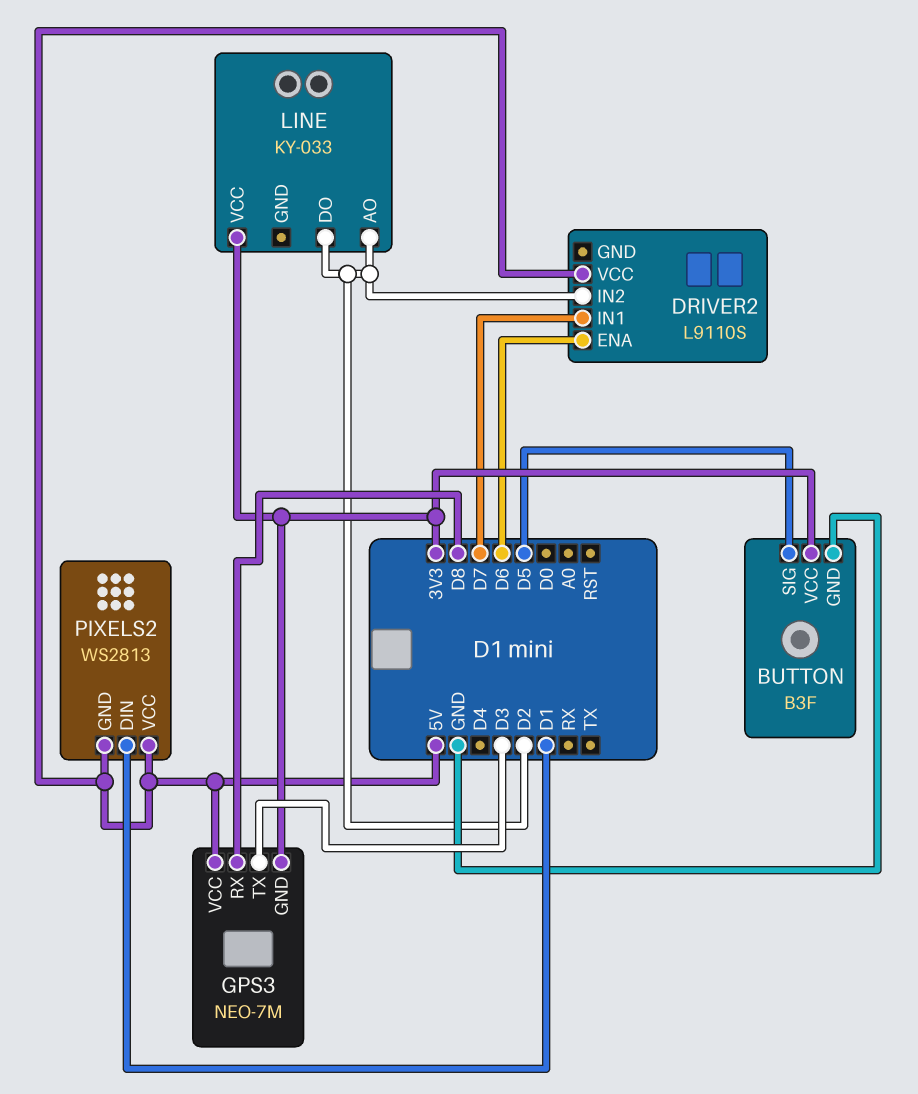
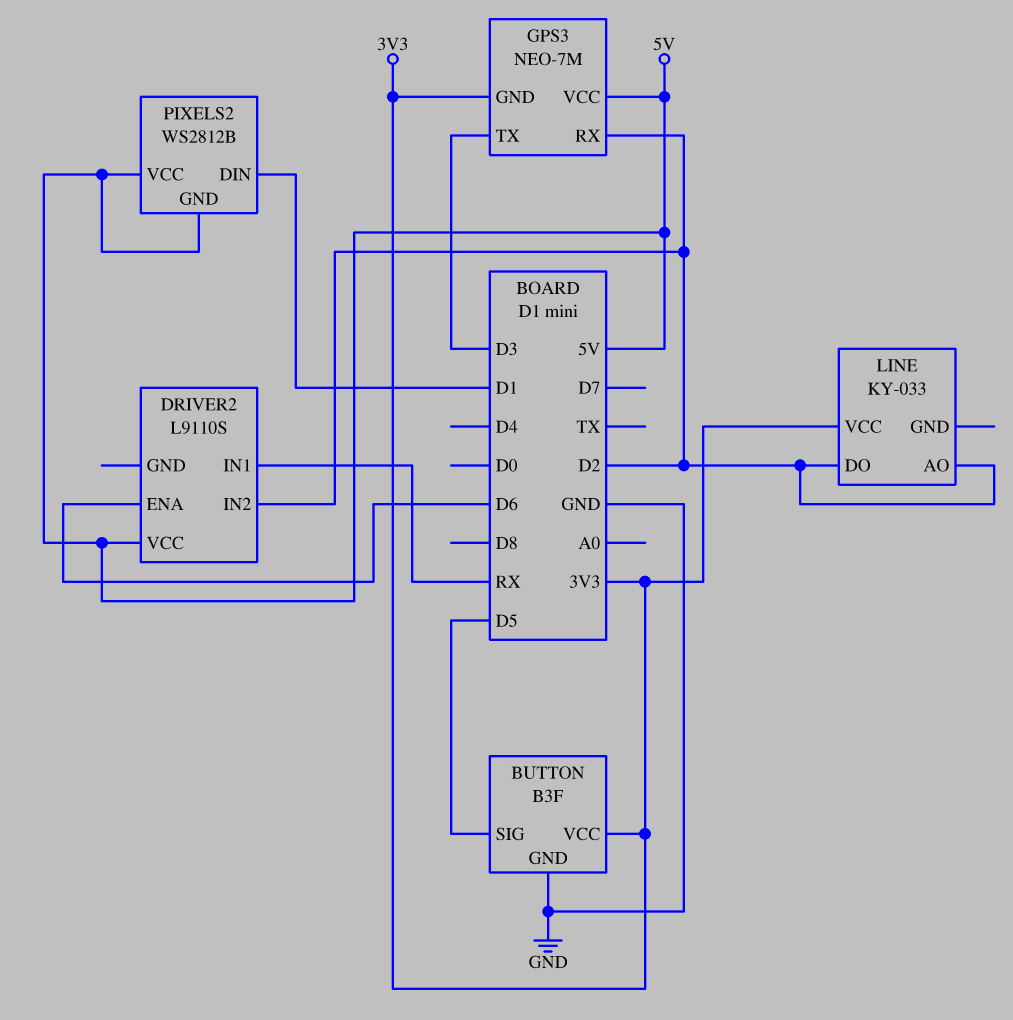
DRIVER2 pin IN1: D7 -> RX
GPS3 pin RX: D8 -> D2
PIXELS2: WS2813 -> WS2812B

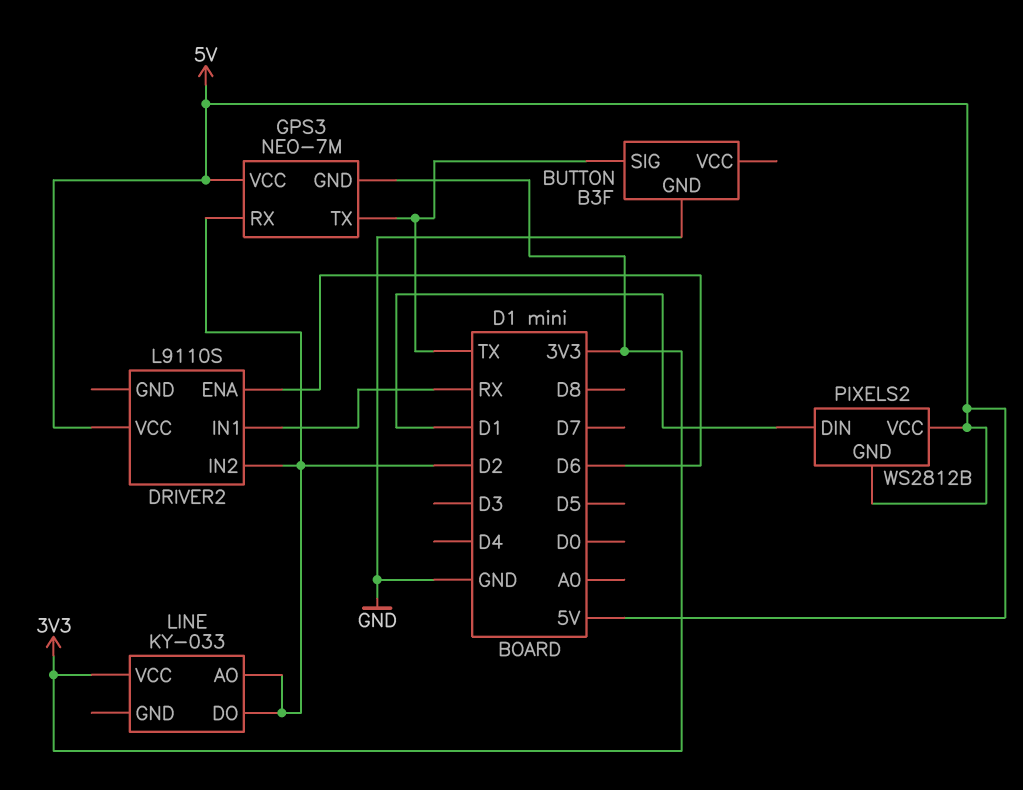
BUTTON pin SIG: D5 -> TX
BUTTON pin VCC: 3V3 -> none
GPS3 pin TX: D3 -> TX

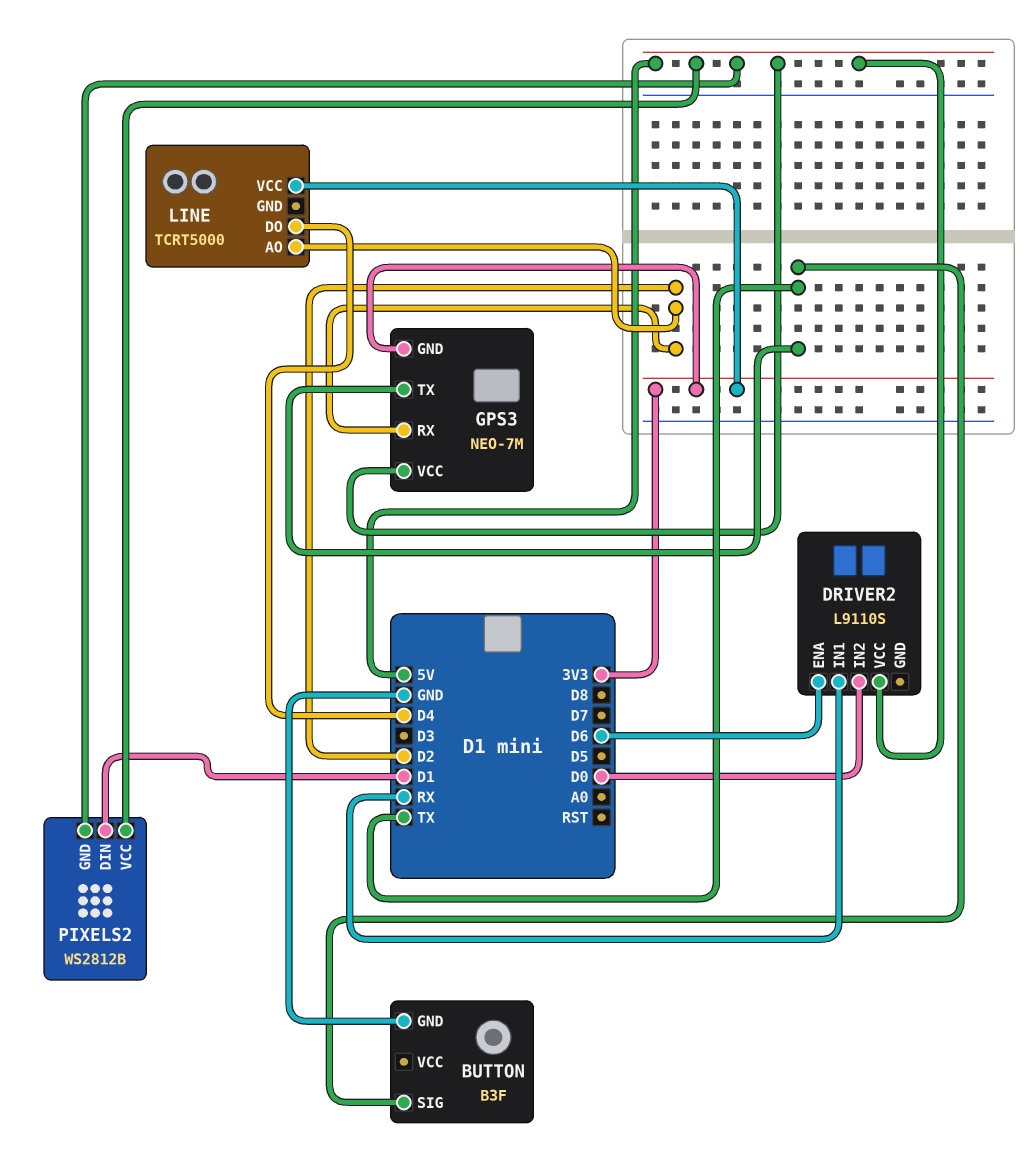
DRIVER2 pin IN2: D2 -> D0
LINE: KY-033 -> TCRT5000
LINE pin DO: D2 -> D4

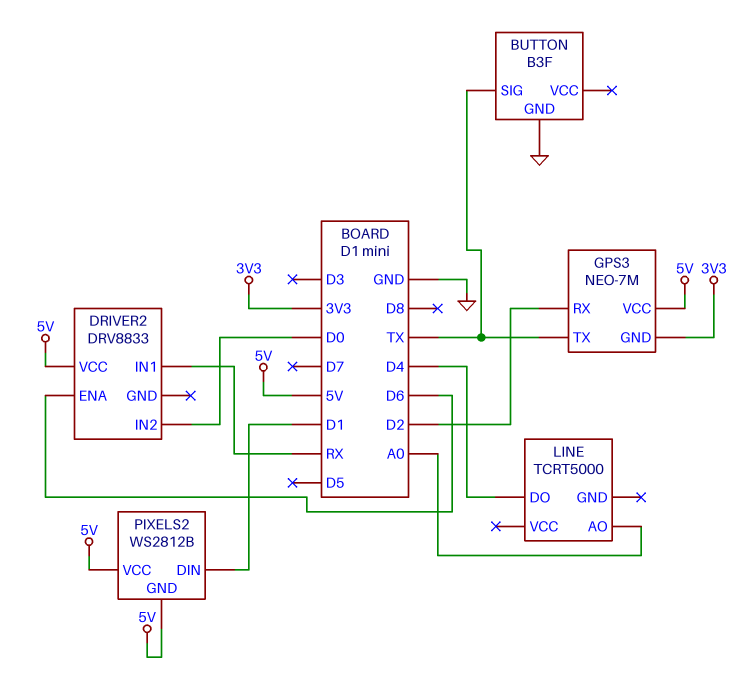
DRIVER2: L9110S -> DRV8833
LINE pin AO: D2 -> A0
LINE pin VCC: 3V3 -> none

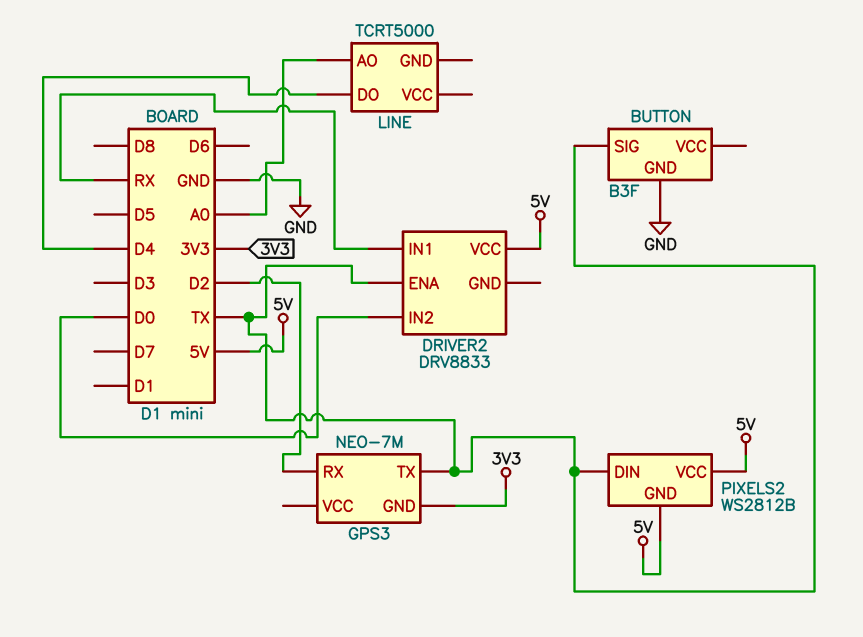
DRIVER2 pin ENA: D6 -> TX
GPS3 pin VCC: 5V -> none
PIXELS2 pin DIN: D1 -> TX

